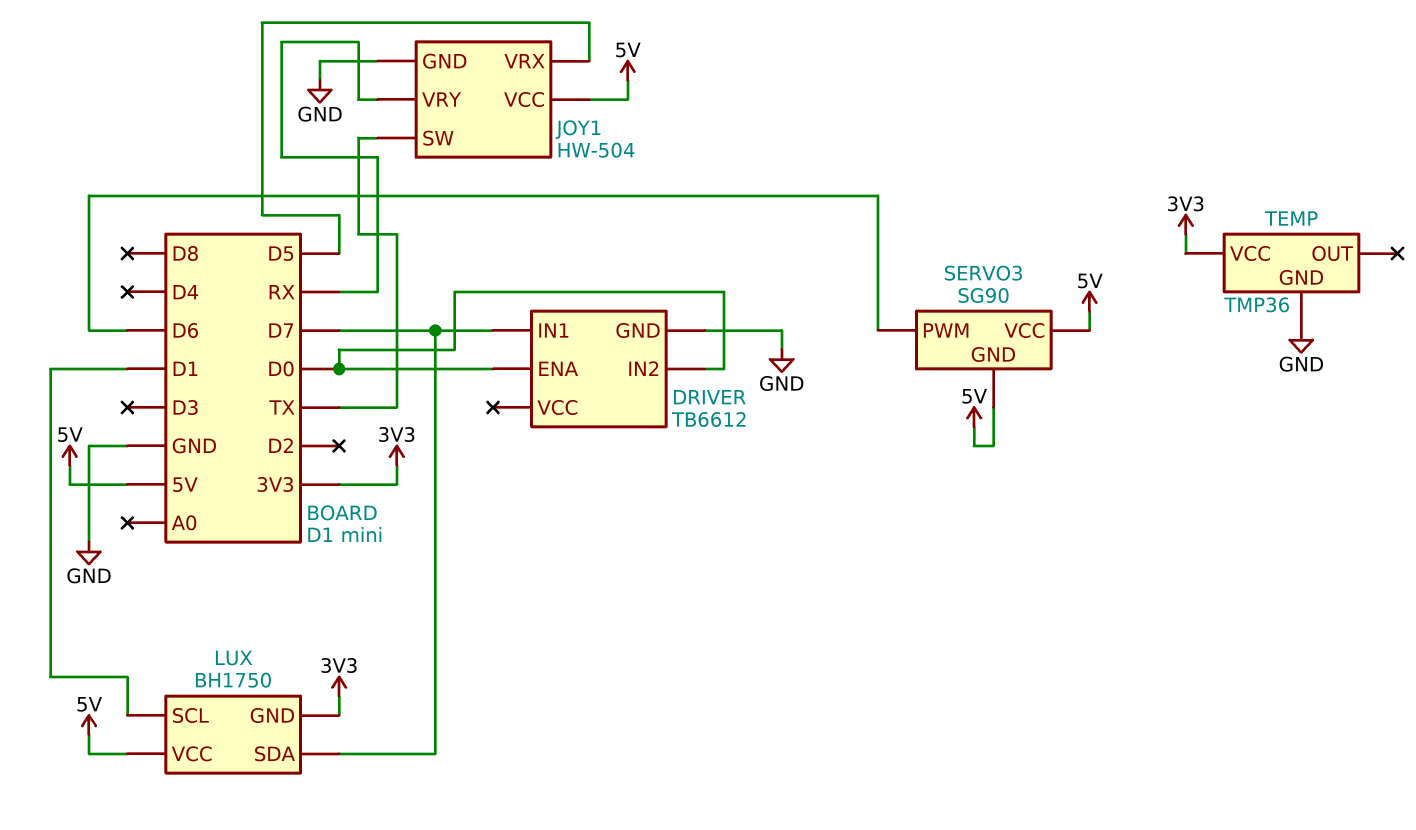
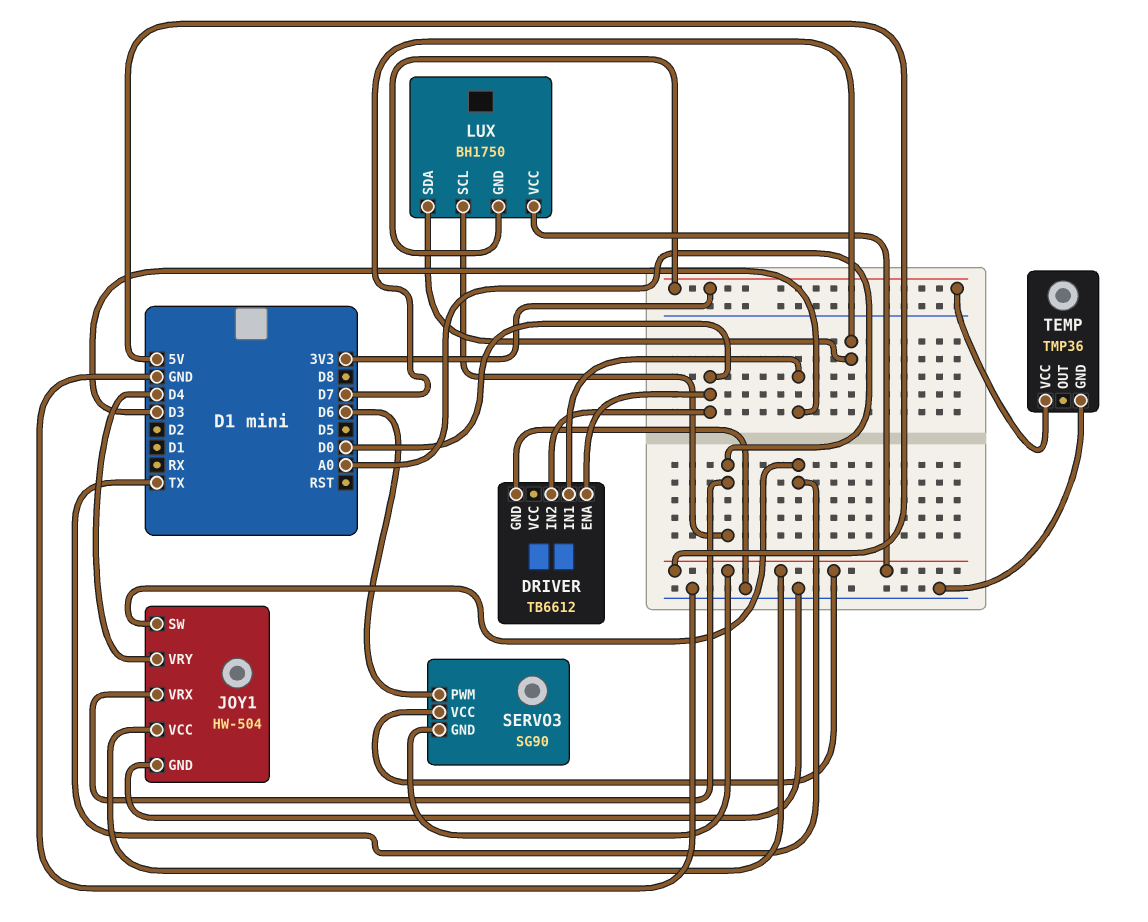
DRIVER pin IN1: D7 -> D3
JOY1 pin VRX: D5 -> A0
JOY1 pin VRY: RX -> D4
LUX pin SCL: D1 -> A0

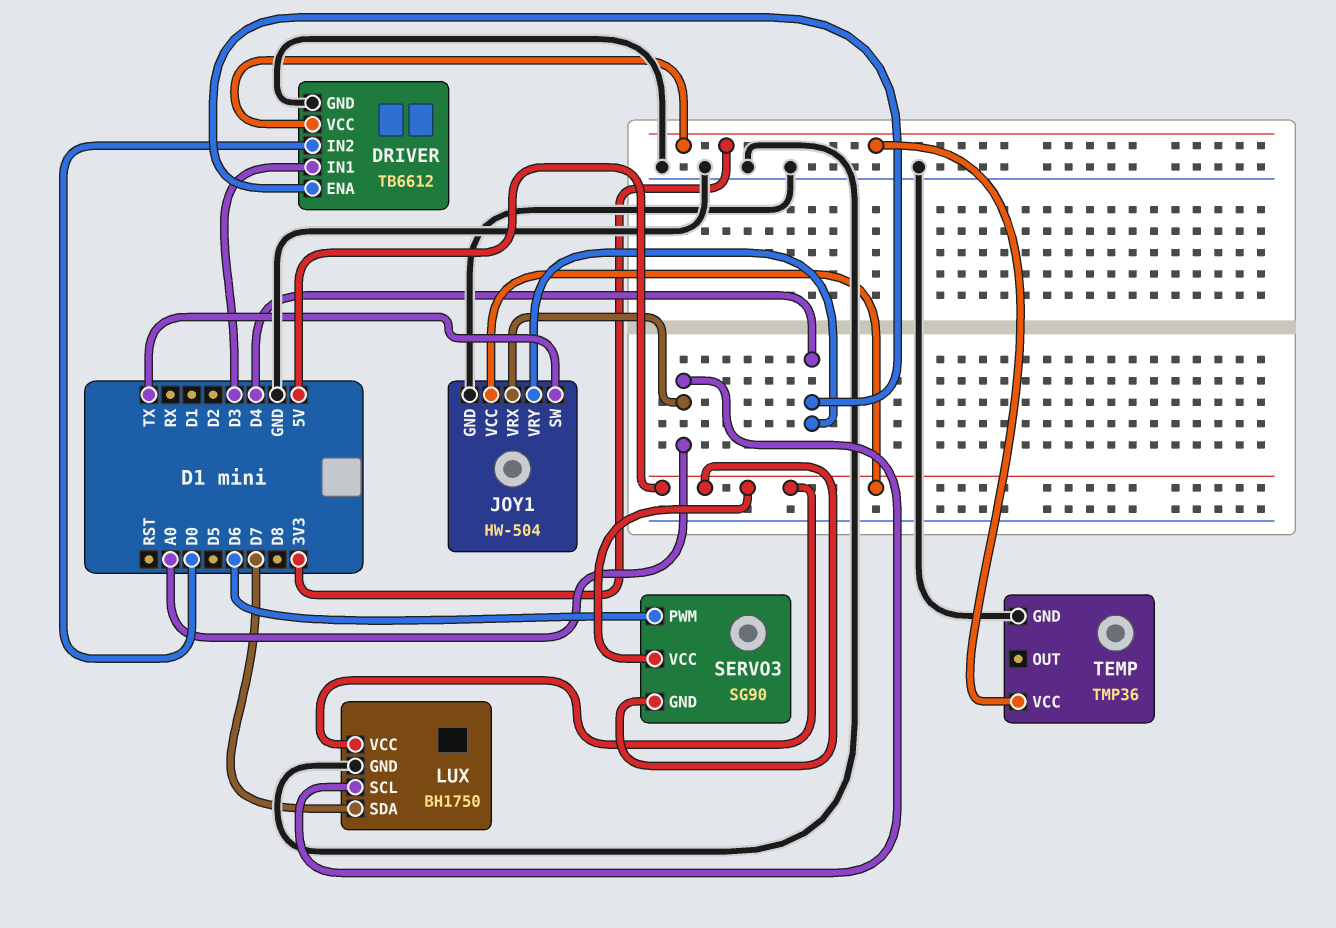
DRIVER pin ENA: D0 -> D4
DRIVER pin VCC: none -> 3V3
LUX pin GND: 3V3 -> GND

